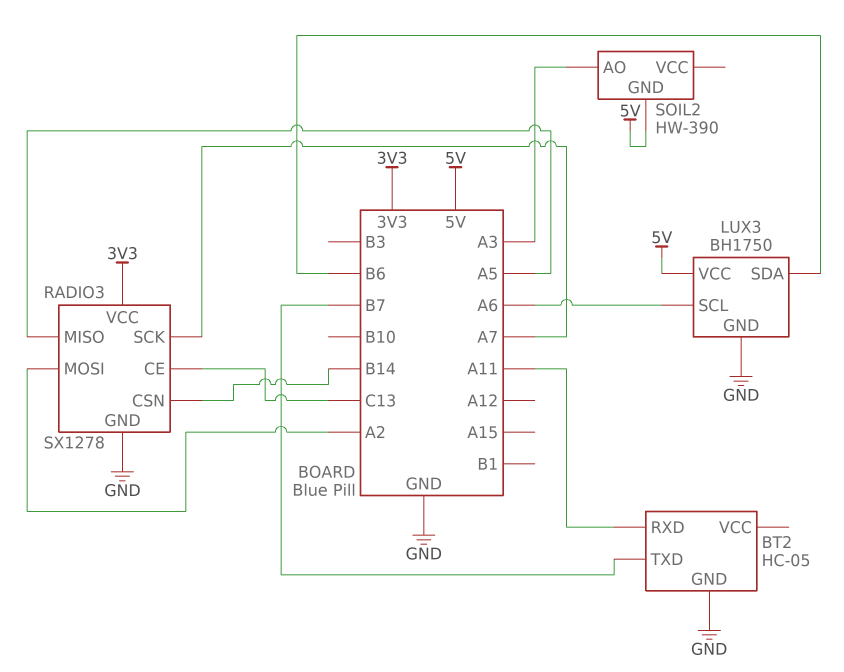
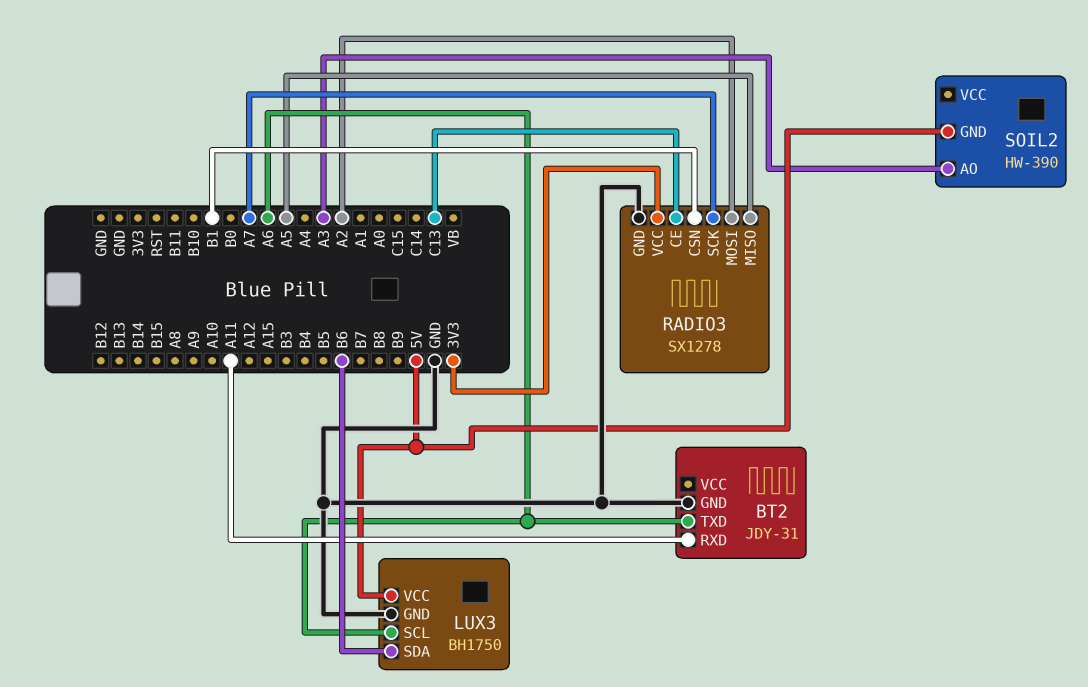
BT2: HC-05 -> JDY-31
BT2 pin TXD: B7 -> A6
RADIO3 pin CSN: B14 -> B1

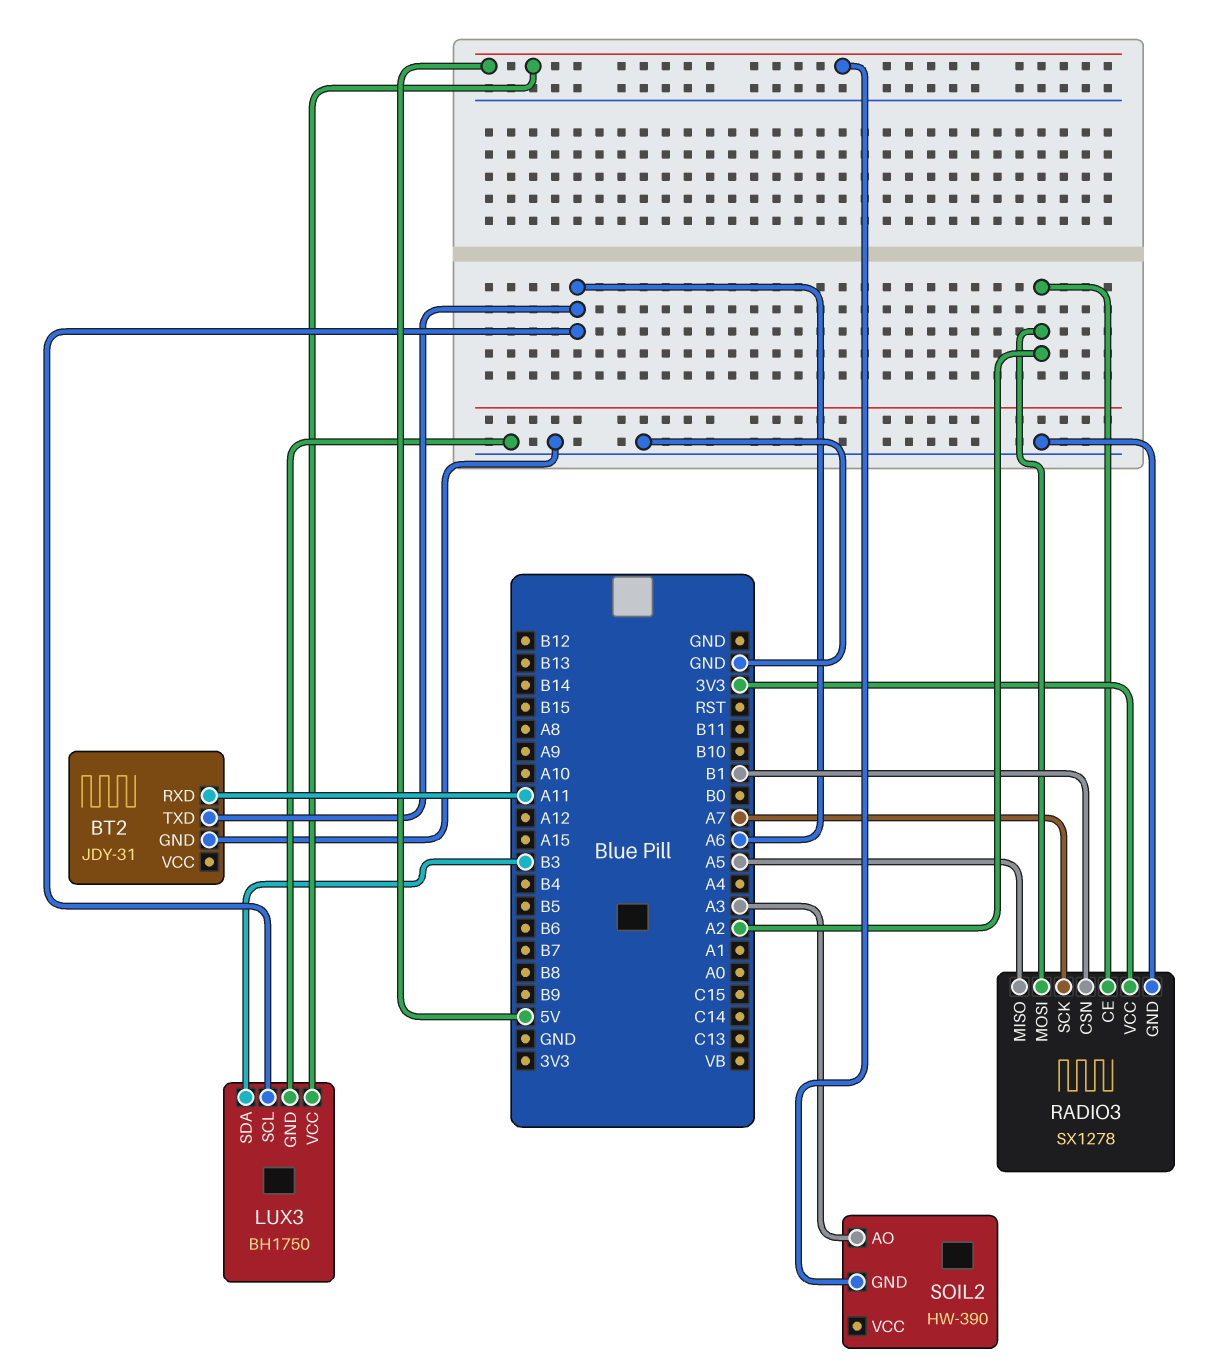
LUX3 pin SDA: B6 -> B3
RADIO3 pin CE: C13 -> A2

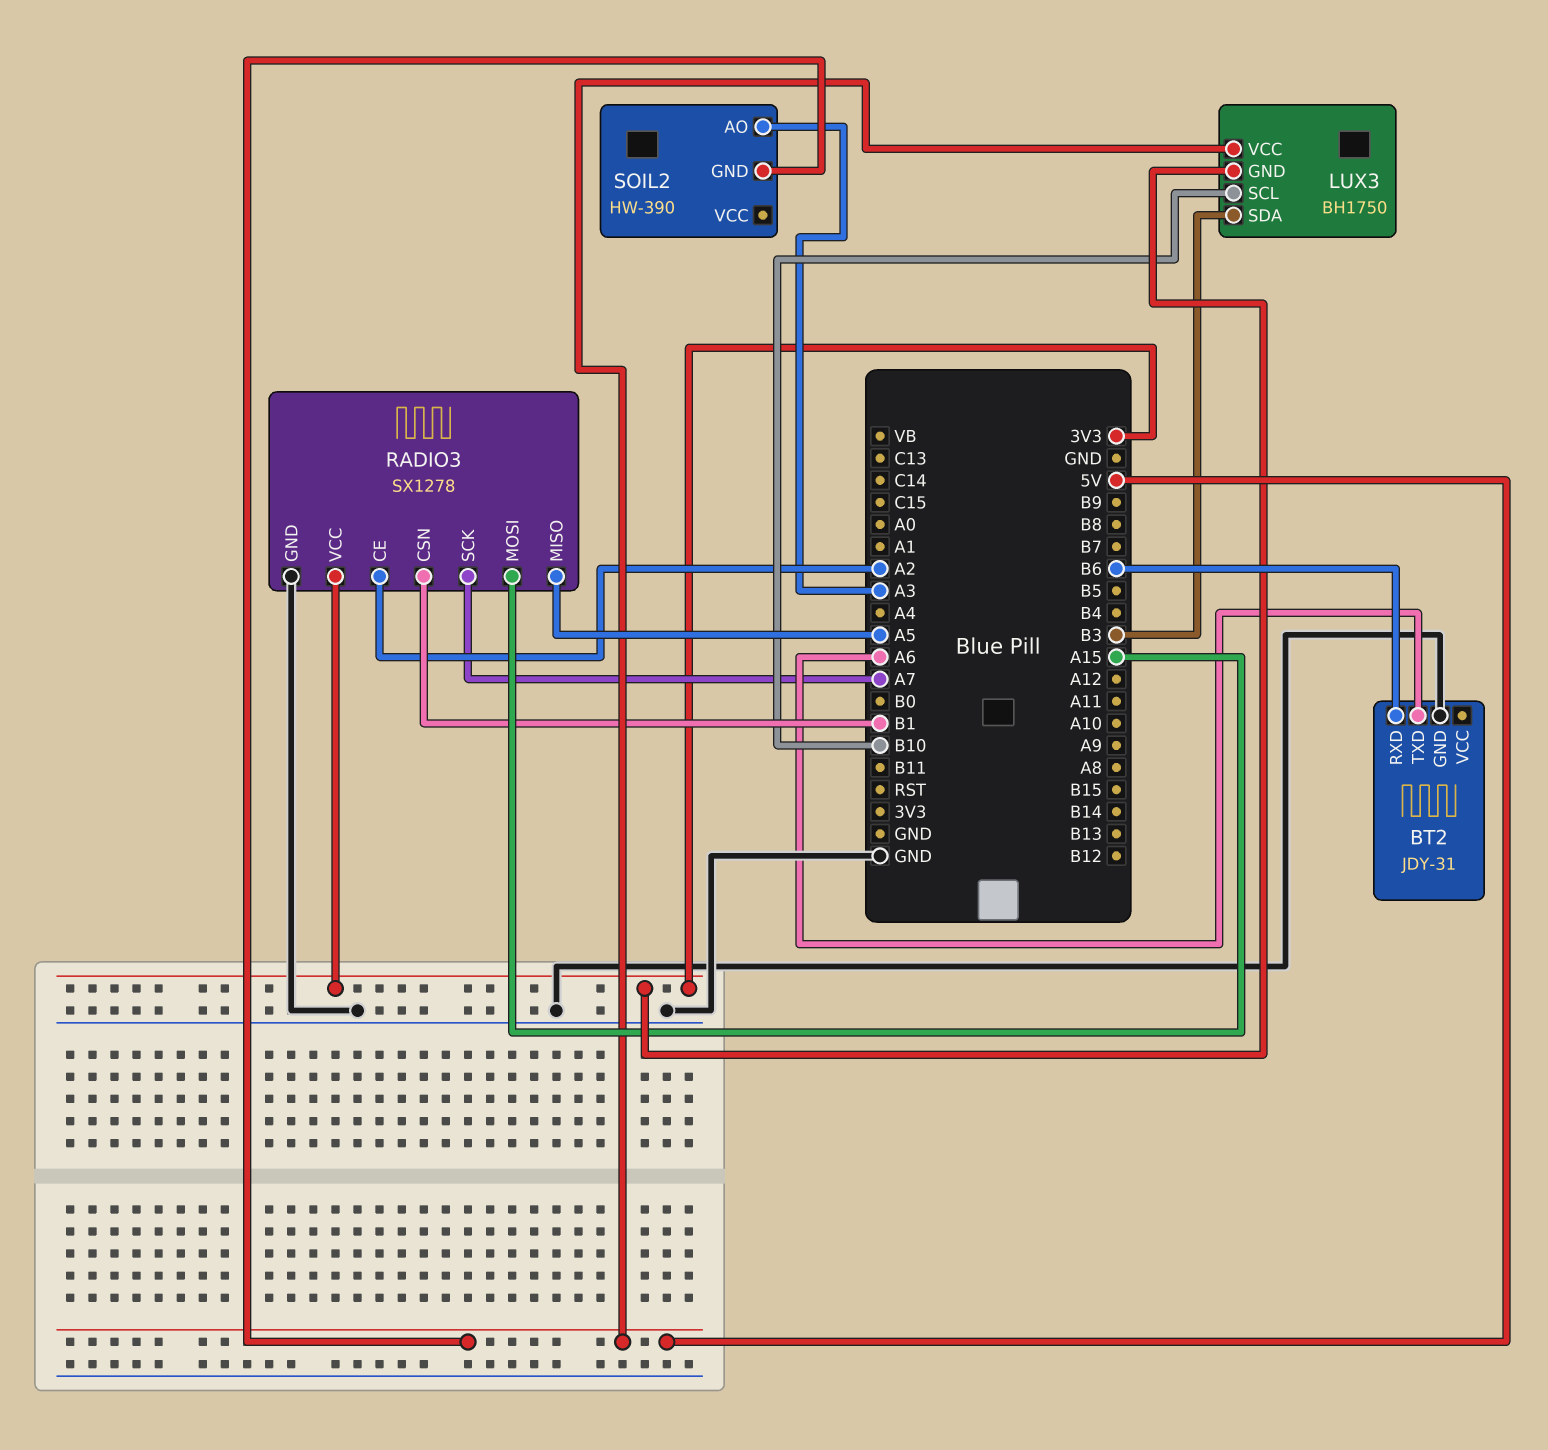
BT2 pin RXD: A11 -> B6
LUX3 pin GND: GND -> 3V3
LUX3 pin SCL: A6 -> B10
RADIO3 pin MOSI: A2 -> A15

